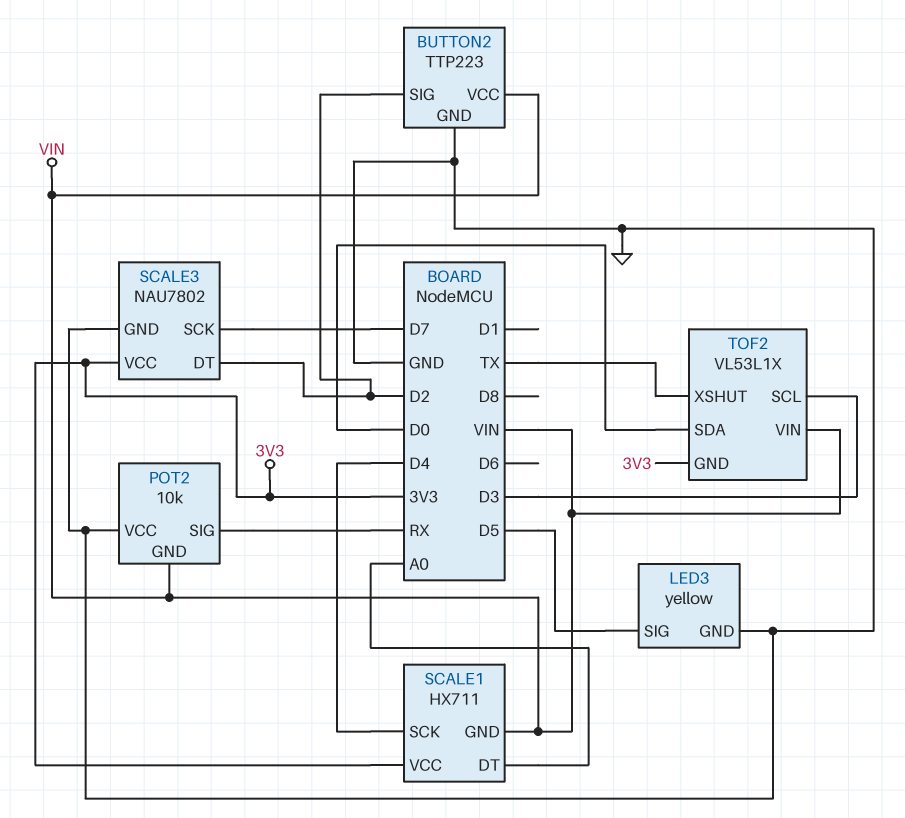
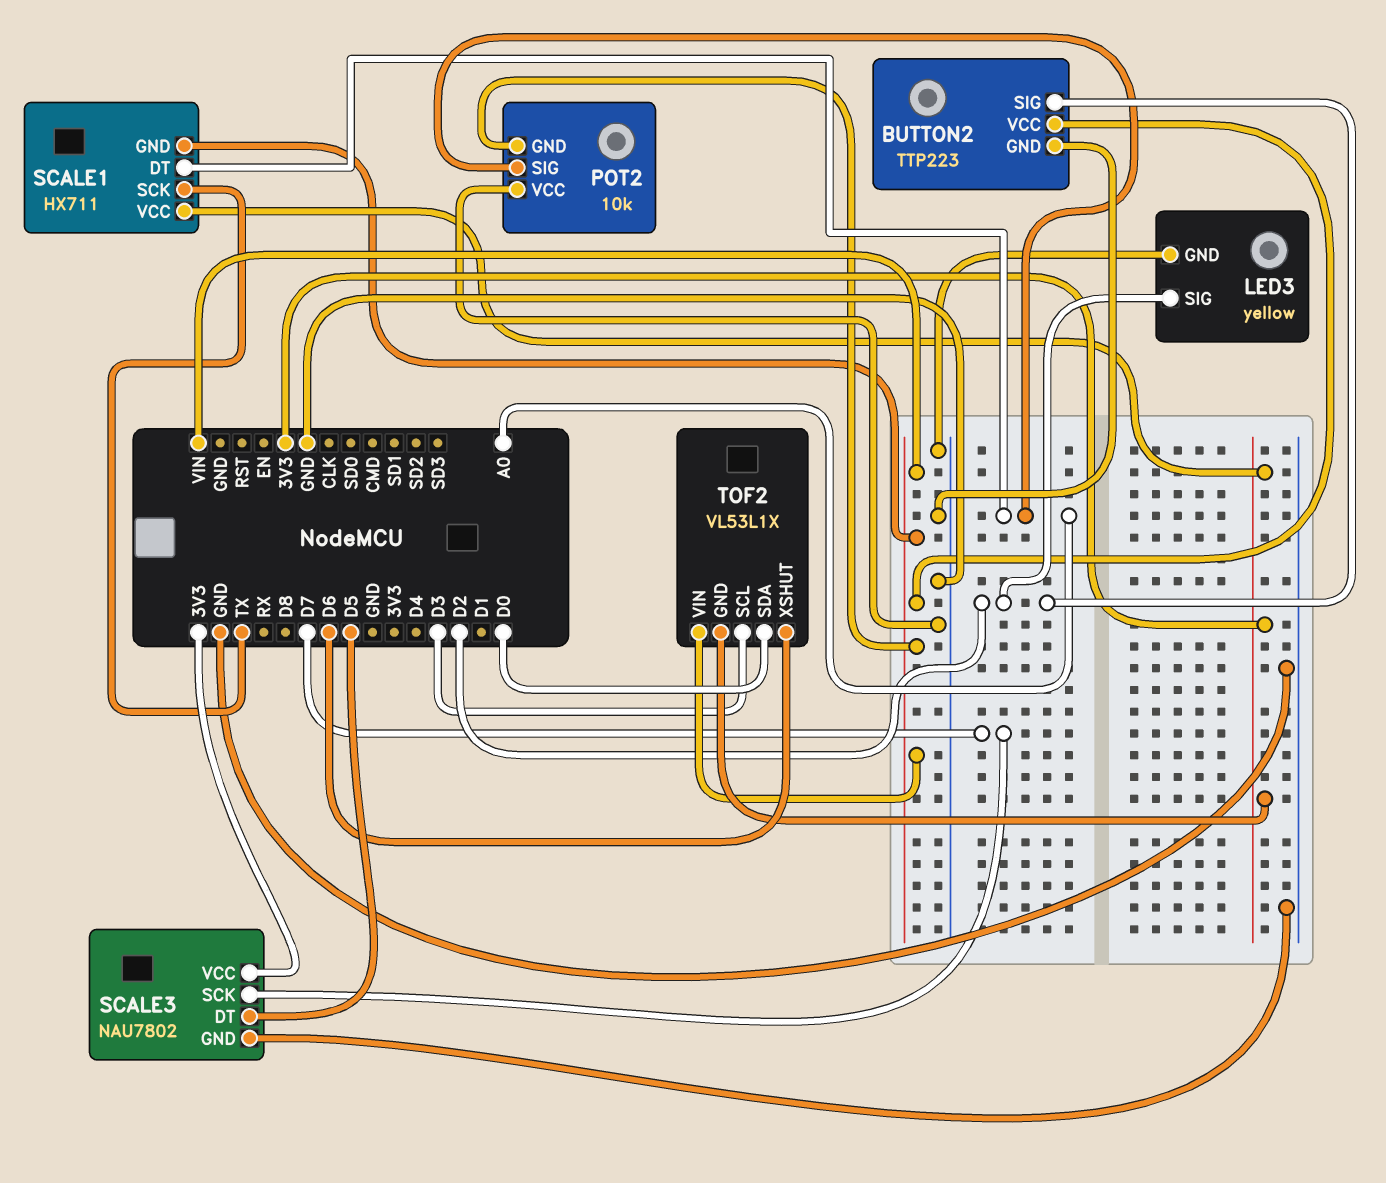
LED3 pin SIG: D5 -> D2
POT2 pin SIG: RX -> A0
SCALE1 pin SCK: D4 -> TX
SCALE3 pin DT: D2 -> D5
TOF2 pin XSHUT: TX -> D6

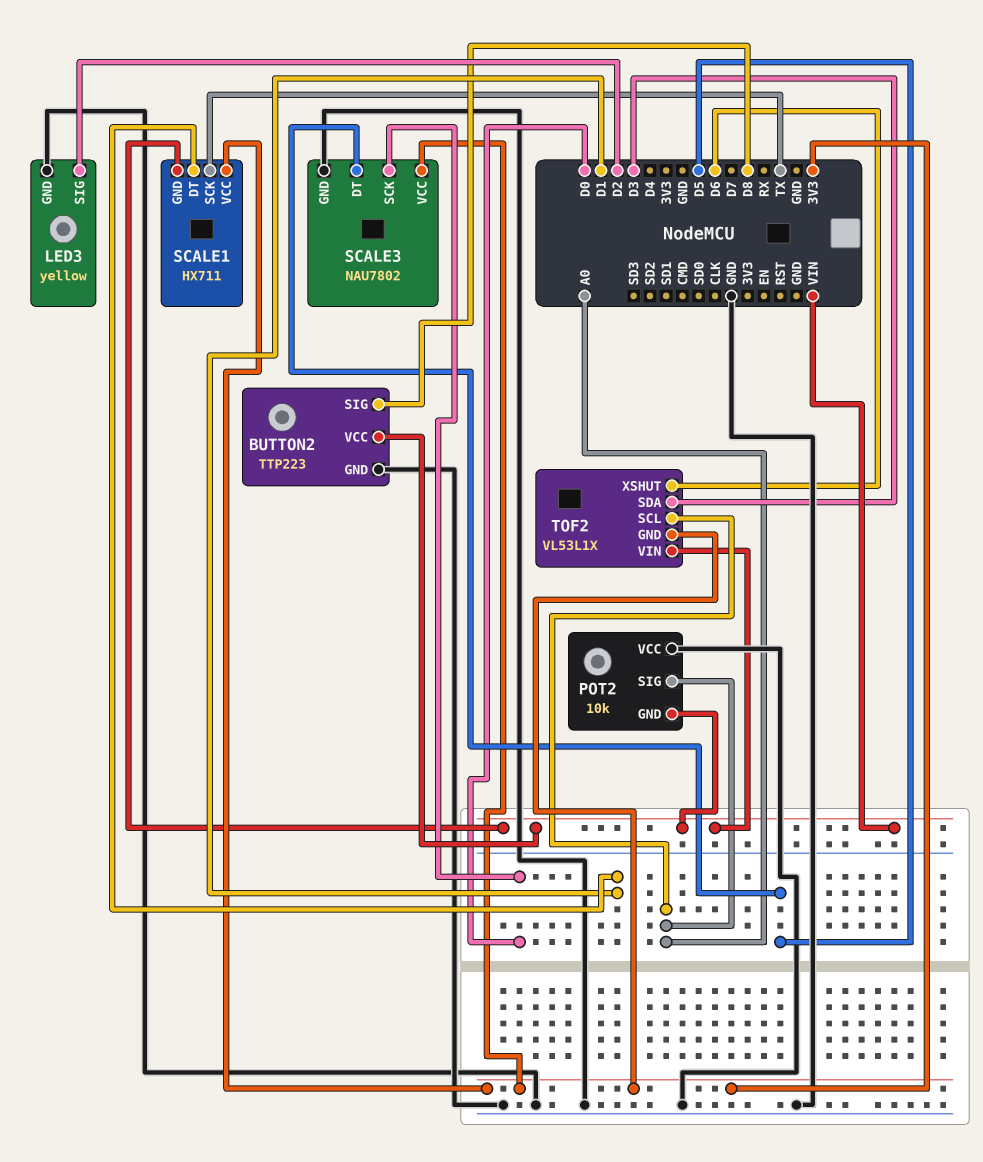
BUTTON2 pin SIG: D2 -> D8
SCALE1 pin DT: A0 -> D1
SCALE3 pin SCK: D7 -> D0
TOF2 pin SCL: D3 -> A0
TOF2 pin SDA: D0 -> D3

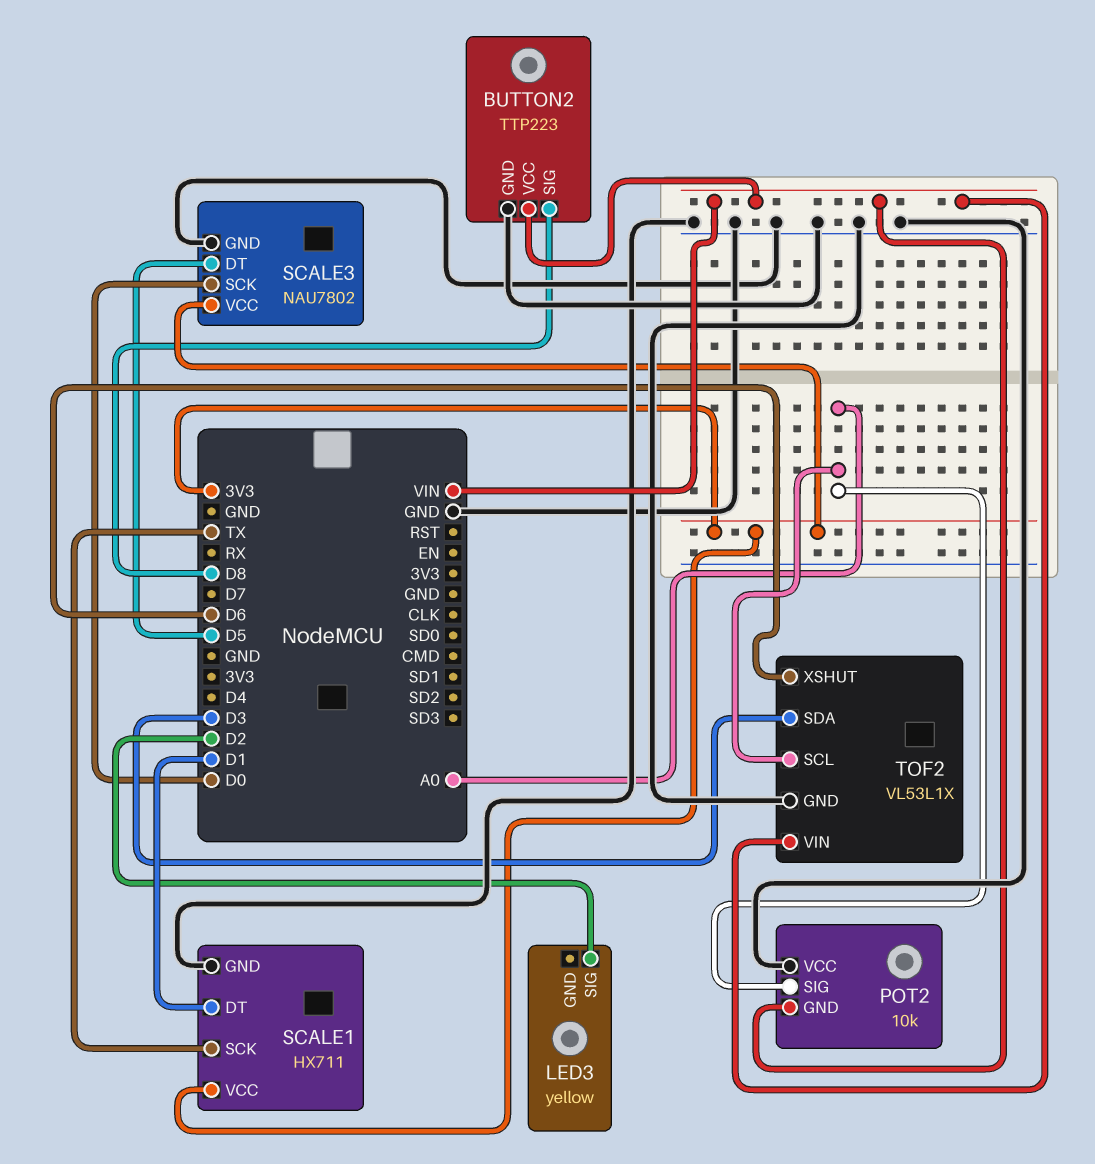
LED3 pin GND: GND -> none
SCALE1 pin GND: VIN -> GND
TOF2 pin GND: 3V3 -> GND

